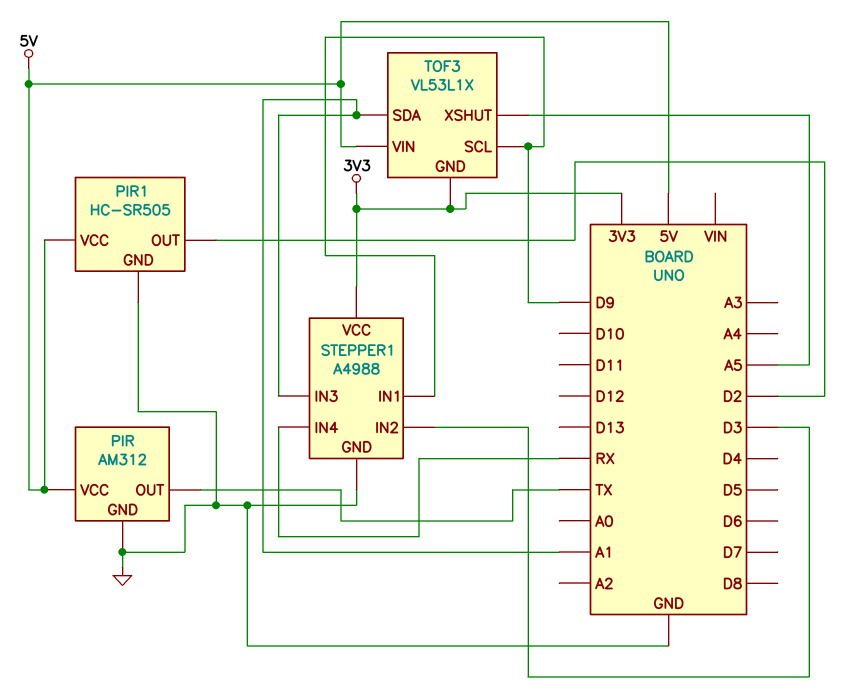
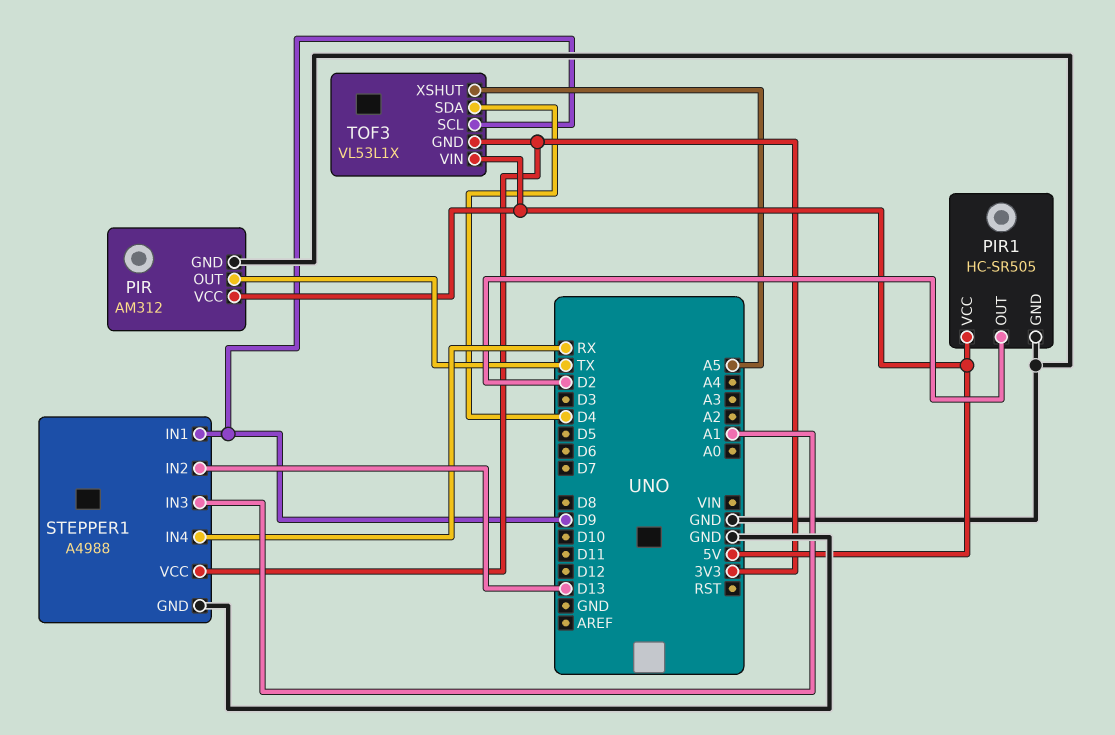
STEPPER1 pin IN2: D3 -> D13
TOF3 pin SDA: A1 -> D4

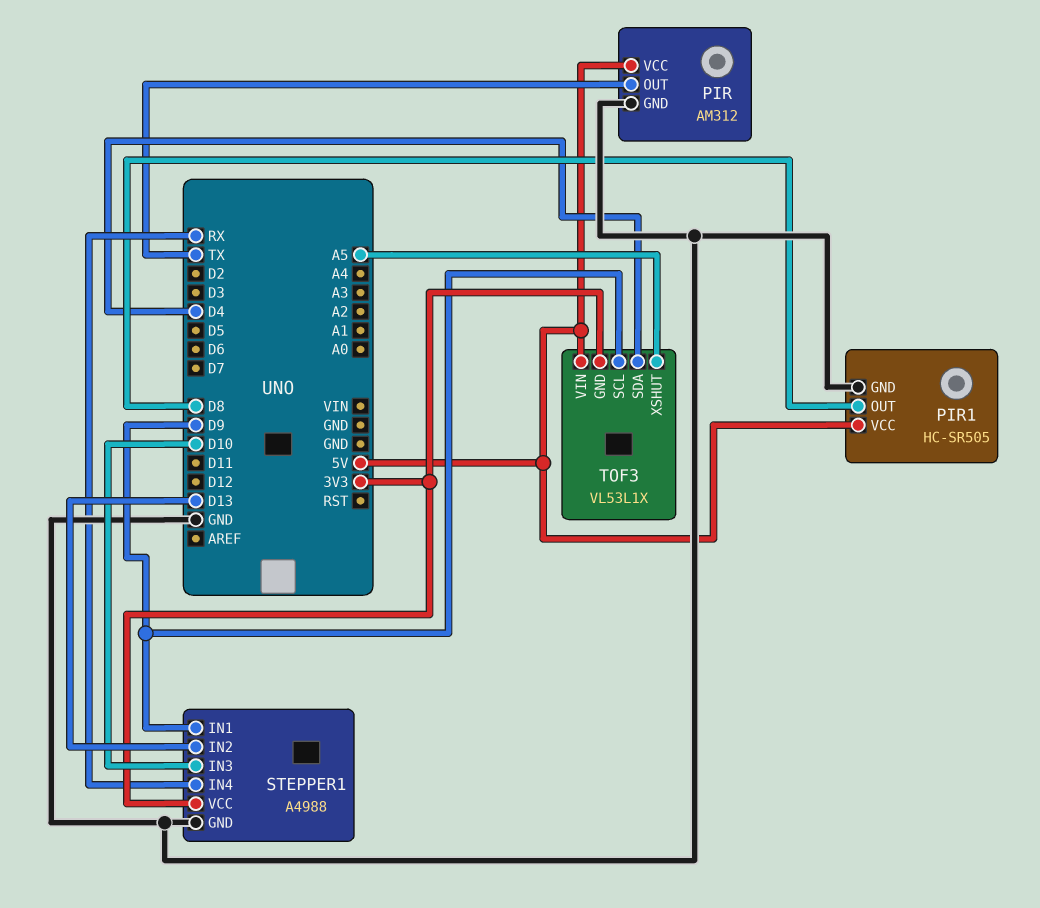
PIR1 pin OUT: D2 -> D8
STEPPER1 pin IN3: A1 -> D10

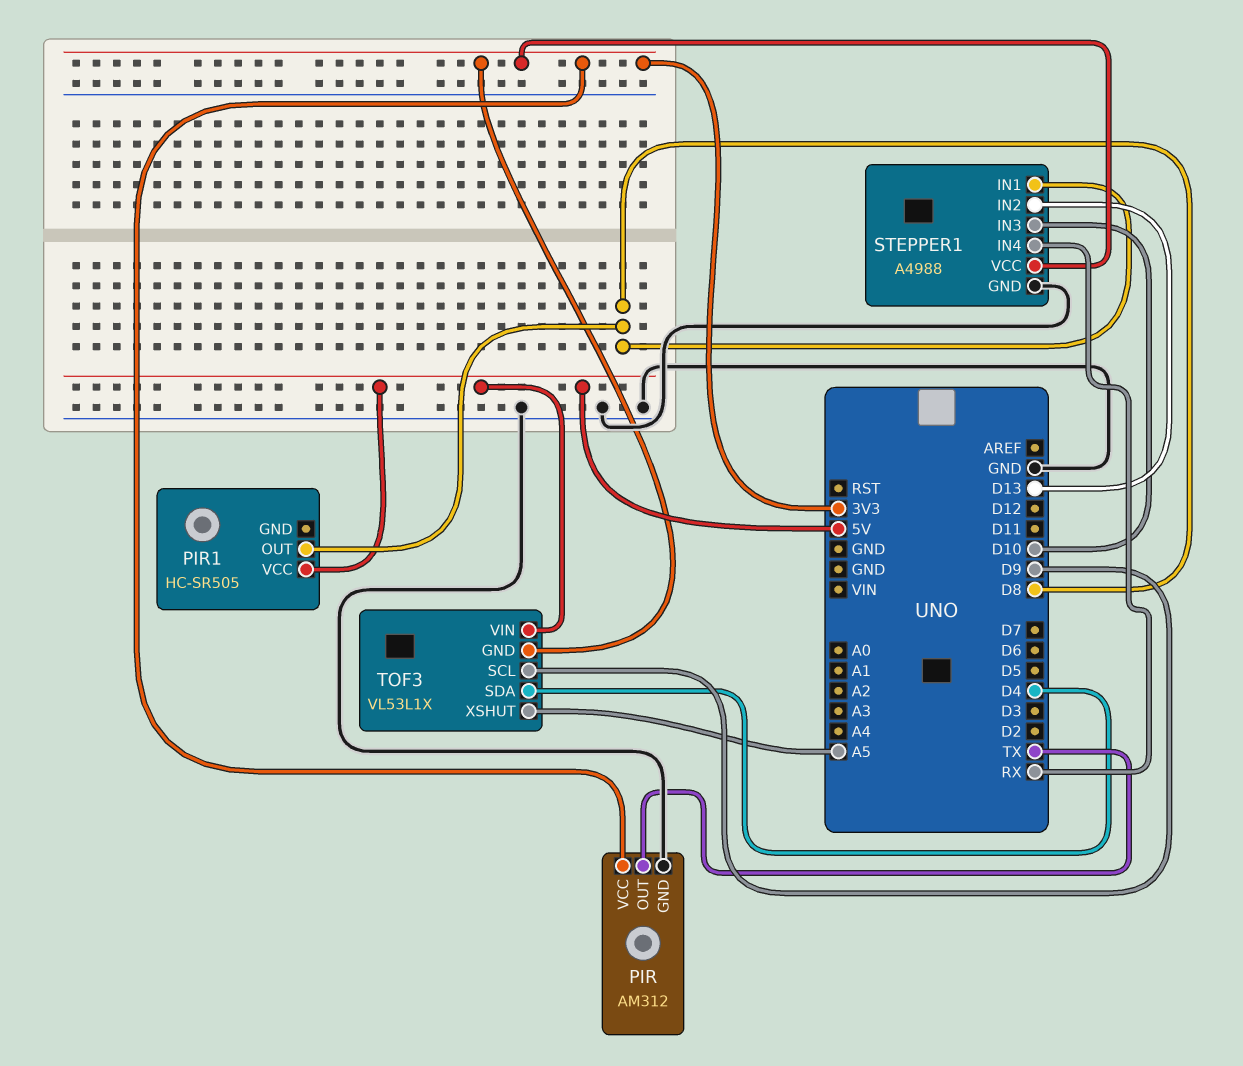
PIR pin VCC: 5V -> 3V3
PIR1 pin GND: GND -> none
STEPPER1 pin IN1: D9 -> D8

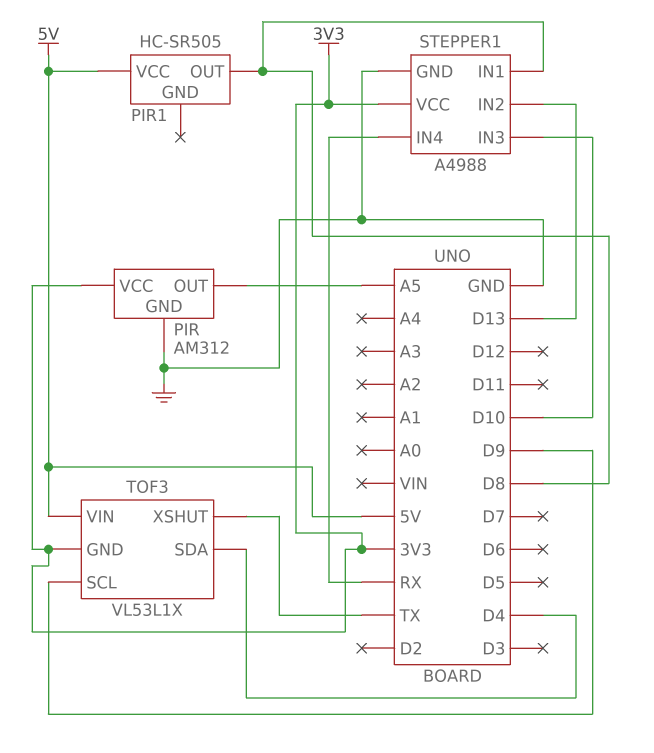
PIR pin OUT: TX -> A5
TOF3 pin XSHUT: A5 -> TX

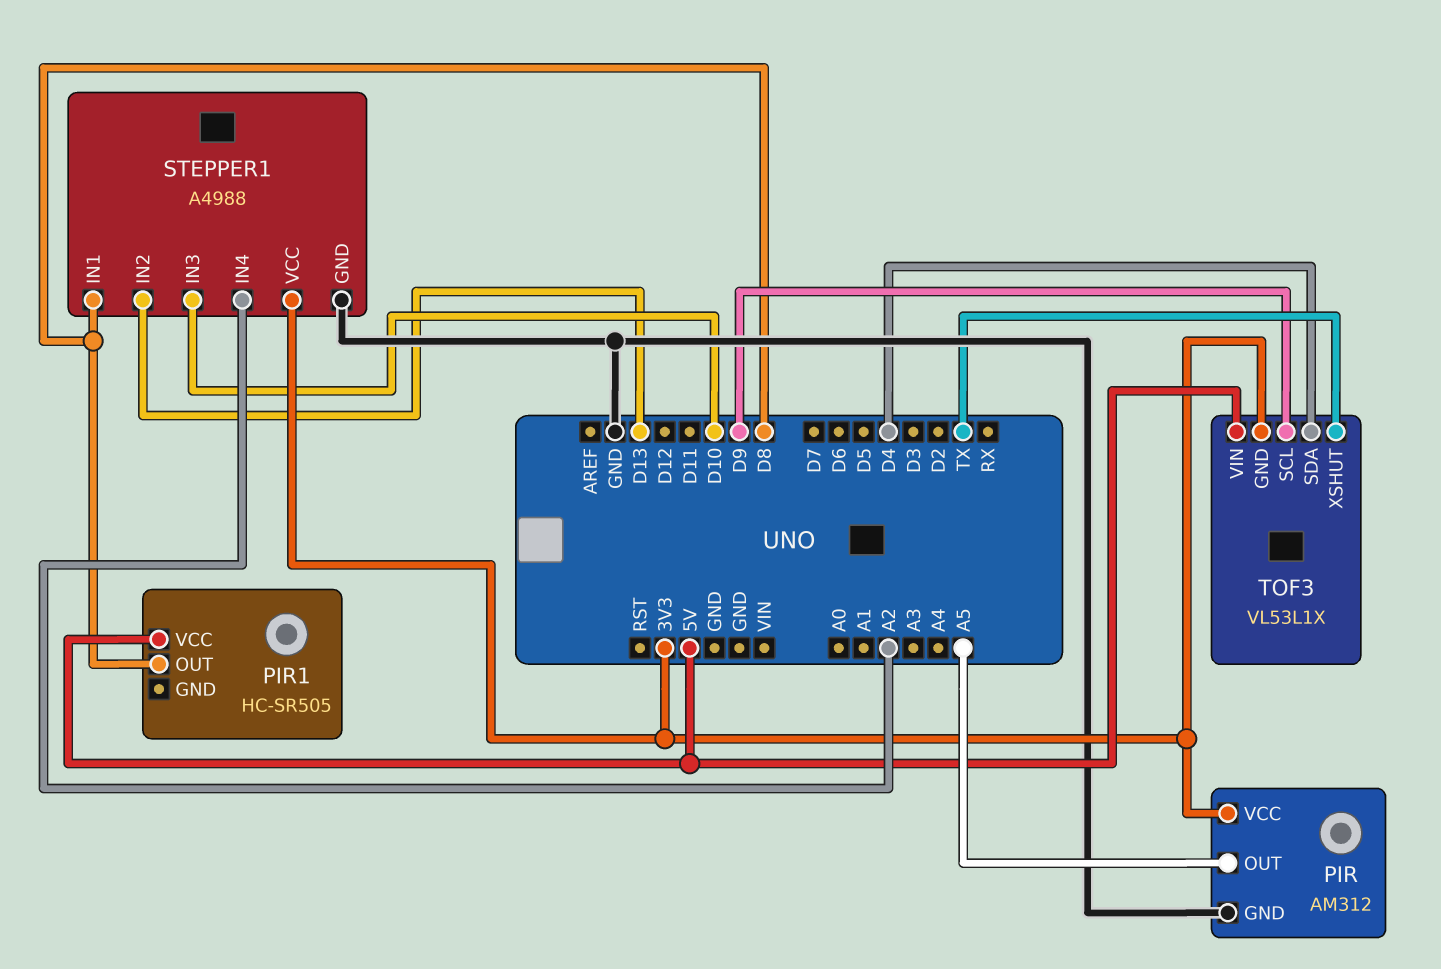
STEPPER1 pin IN4: RX -> A2

